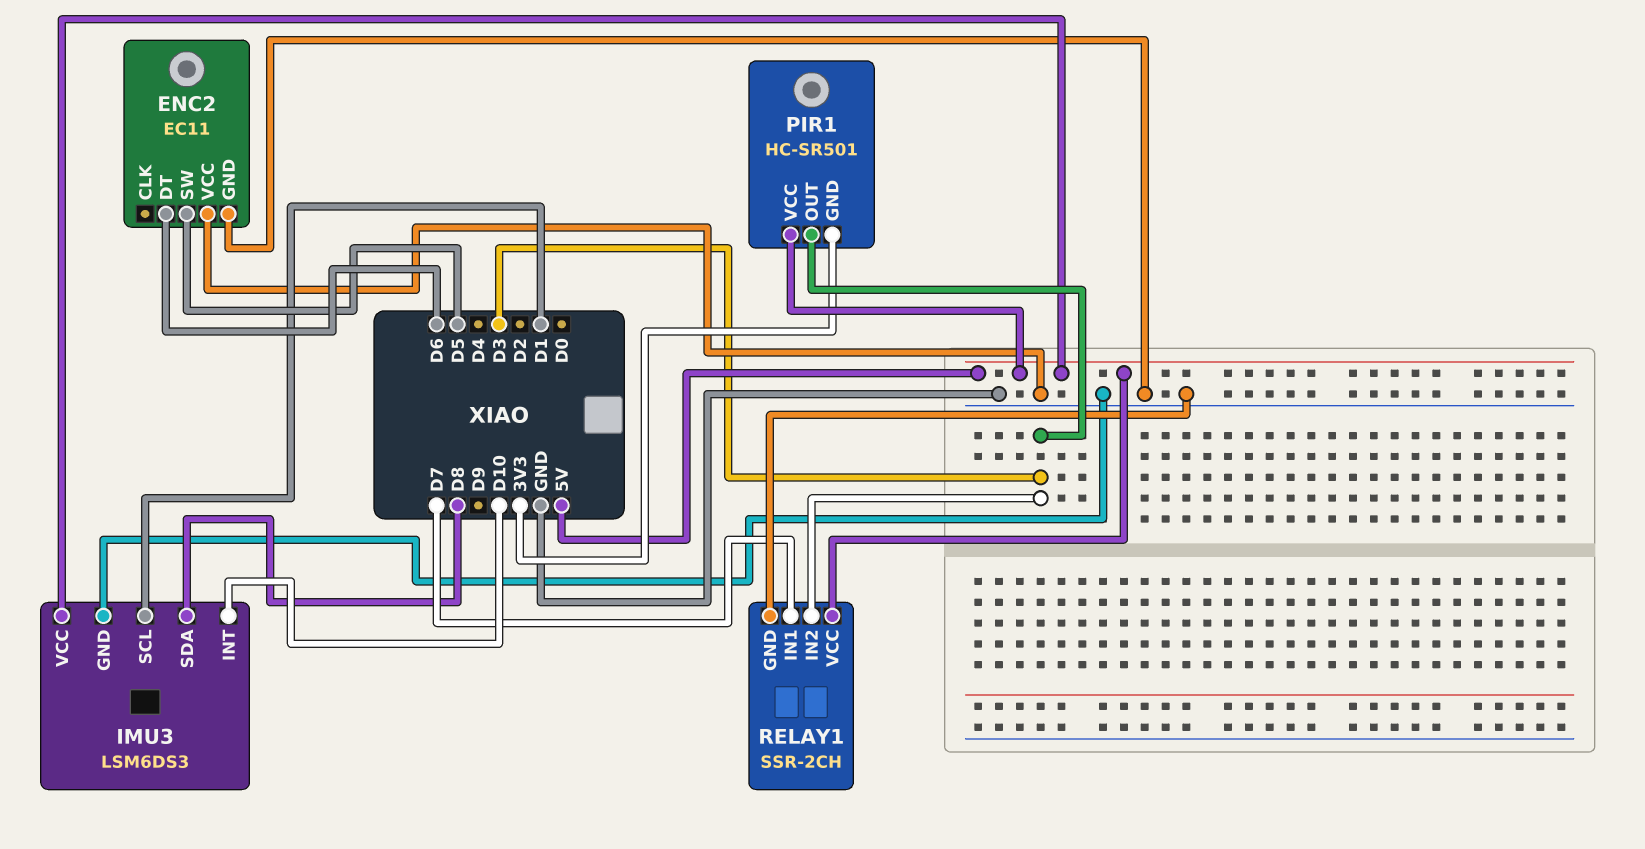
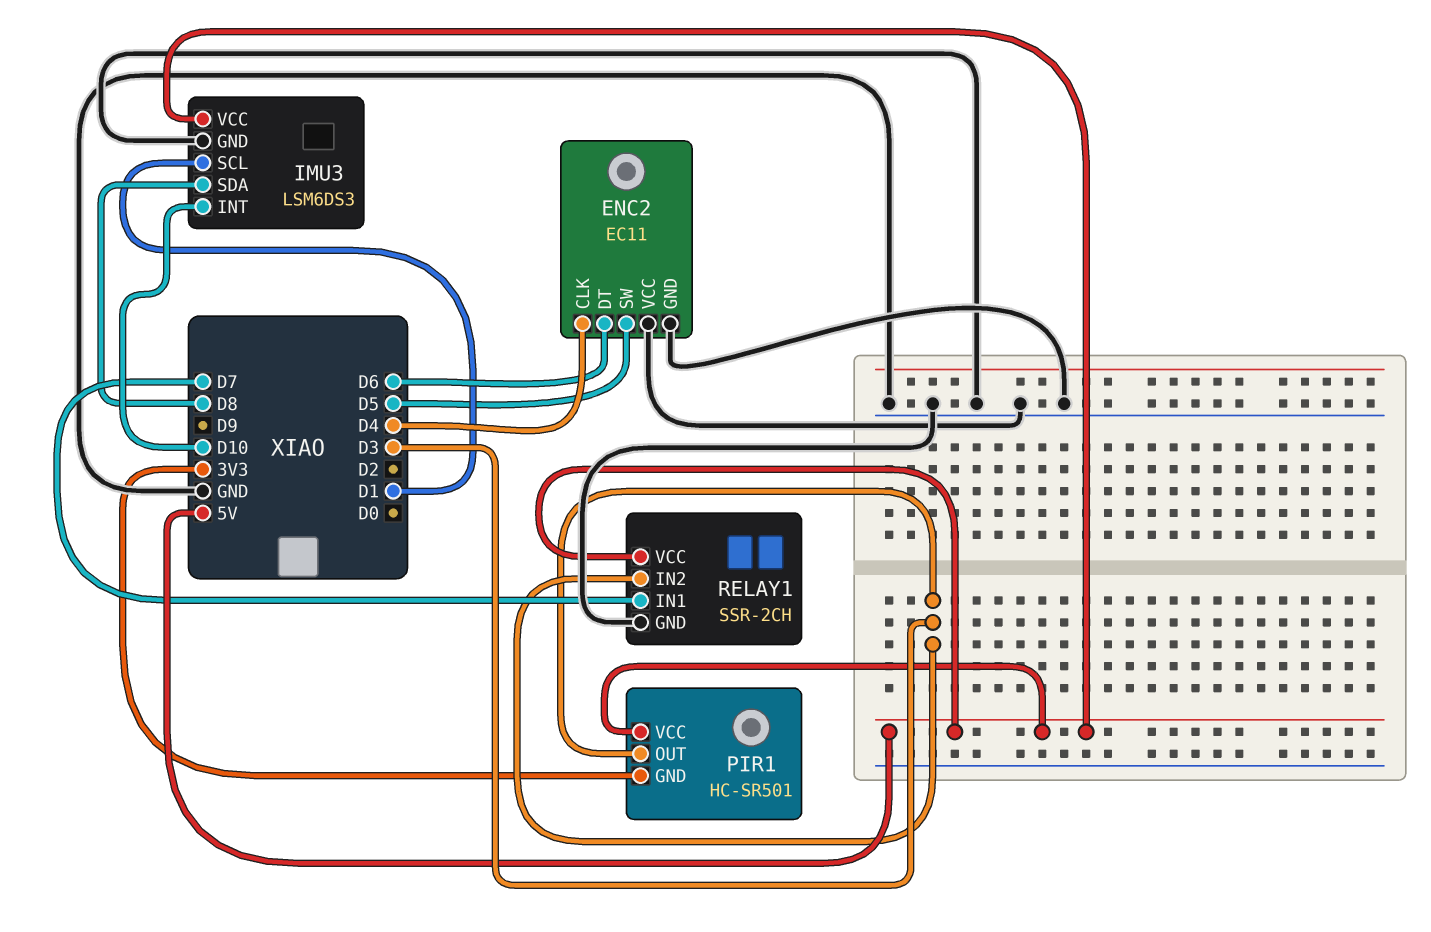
ENC2 pin CLK: none -> D4

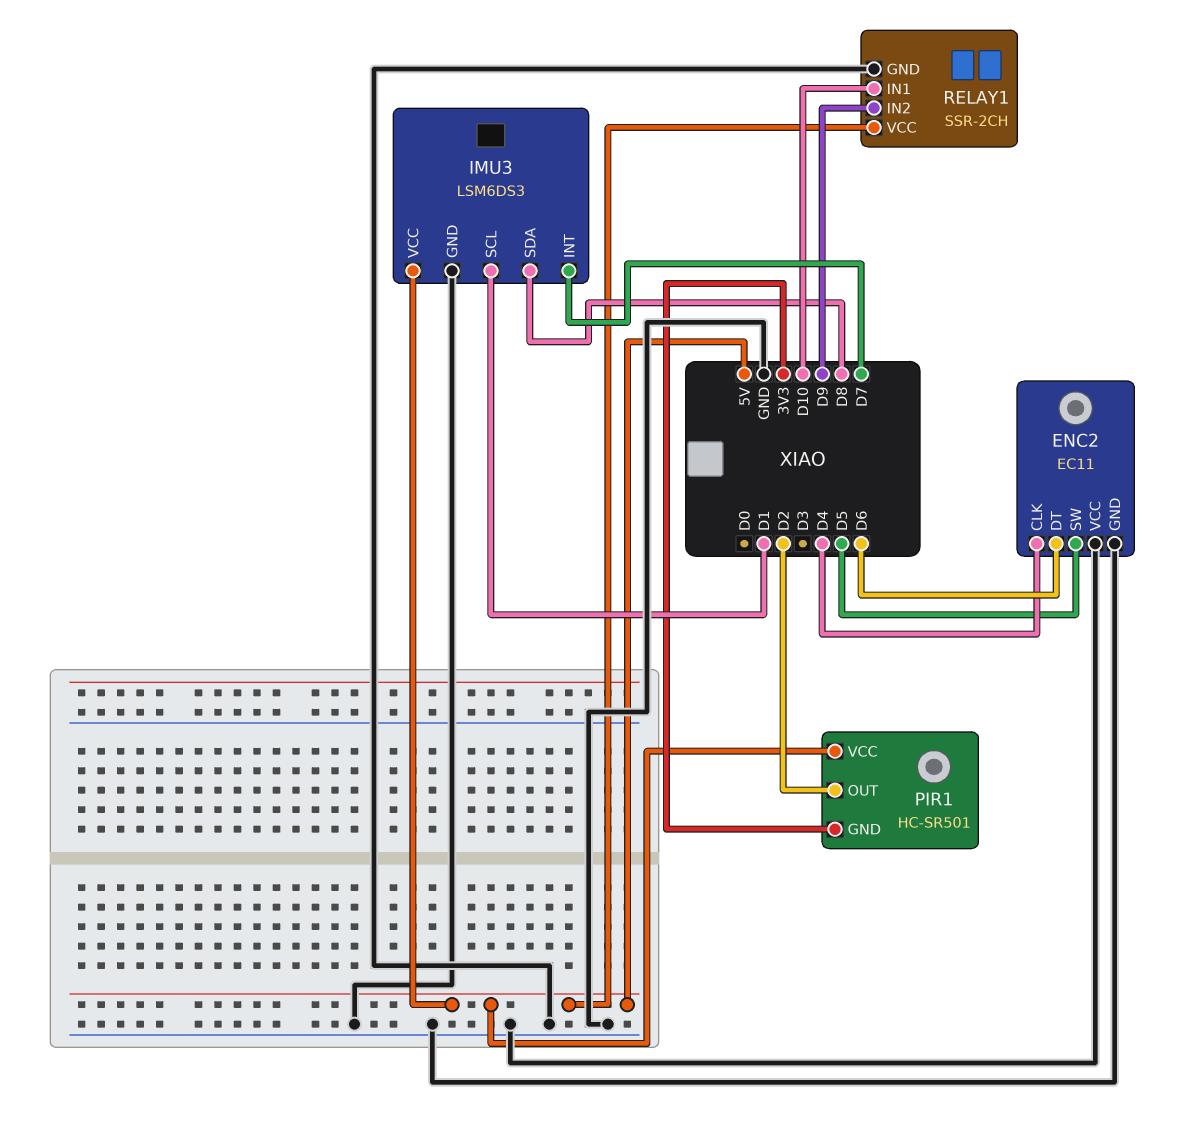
IMU3 pin INT: D10 -> D7
PIR1 pin OUT: D3 -> D2
RELAY1 pin IN1: D7 -> D10
RELAY1 pin IN2: D3 -> D9

